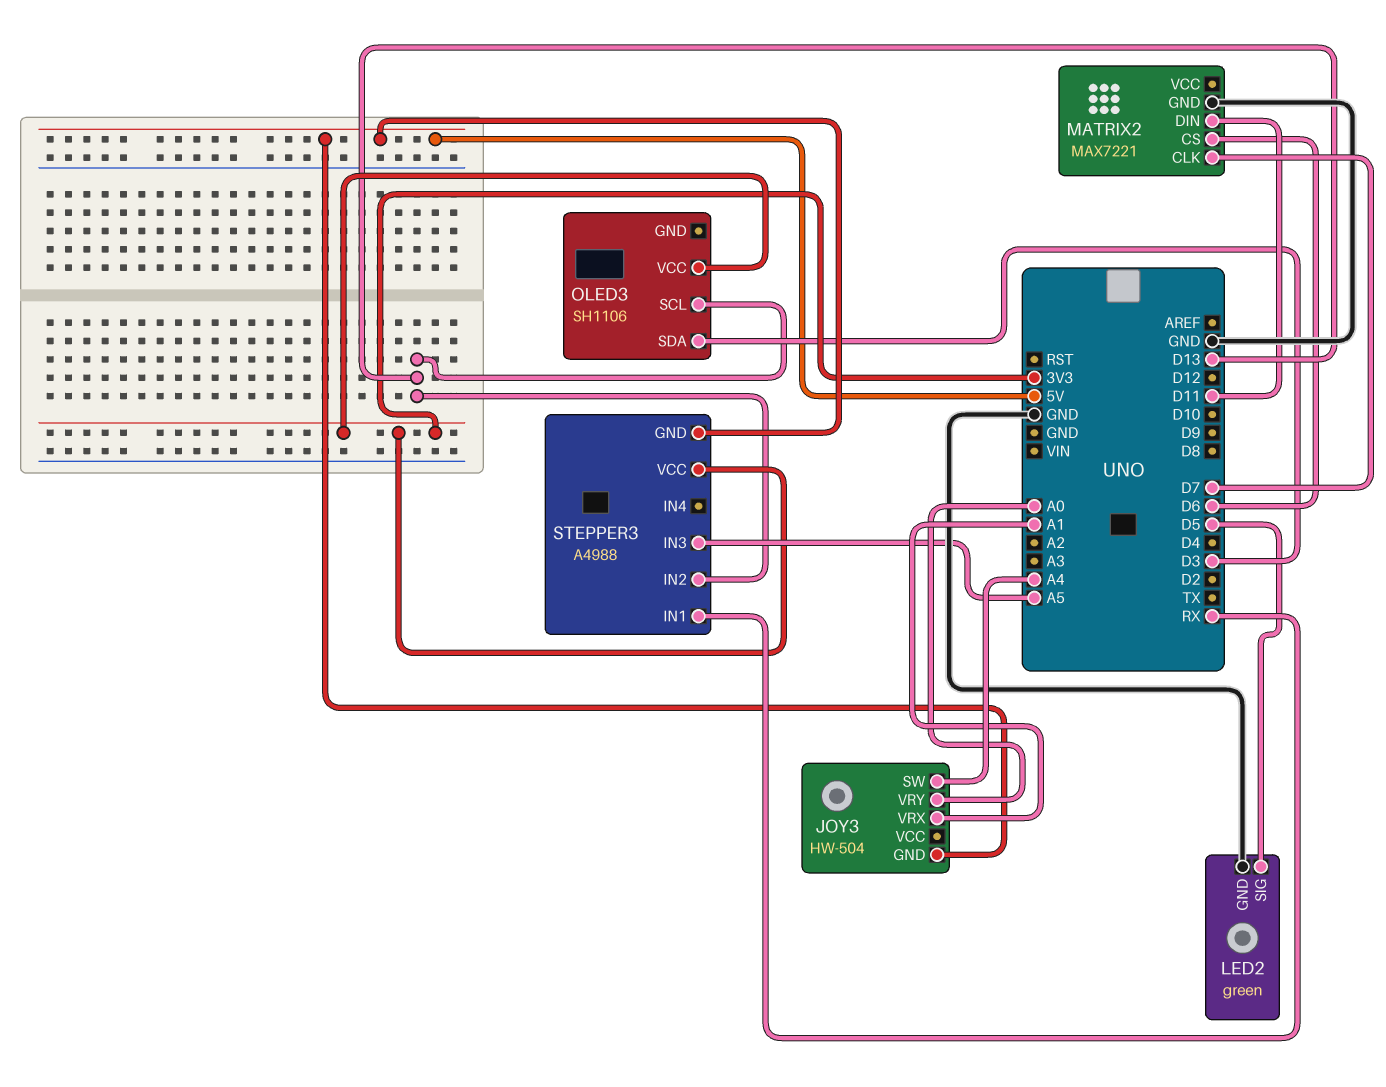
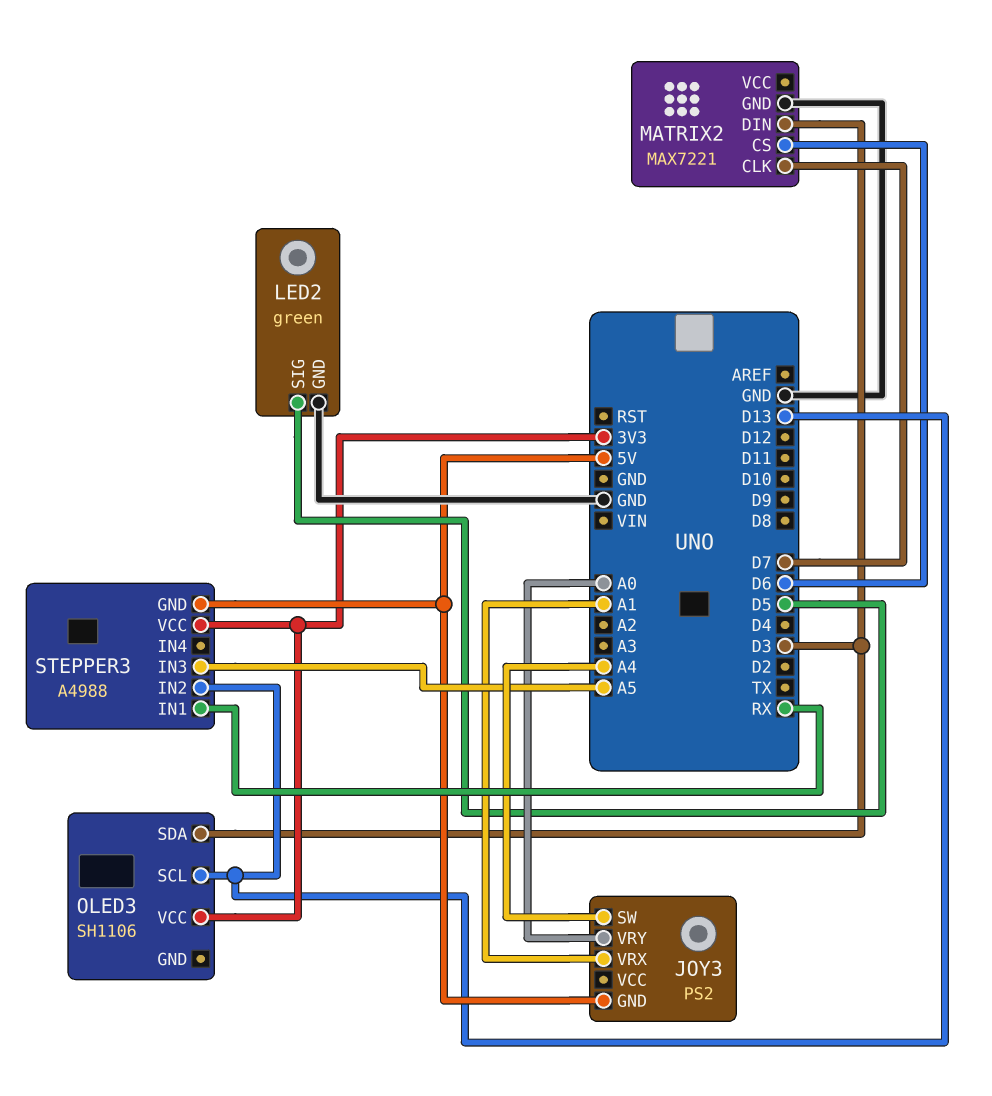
JOY3: HW-504 -> PS2
MATRIX2 pin DIN: D11 -> D3

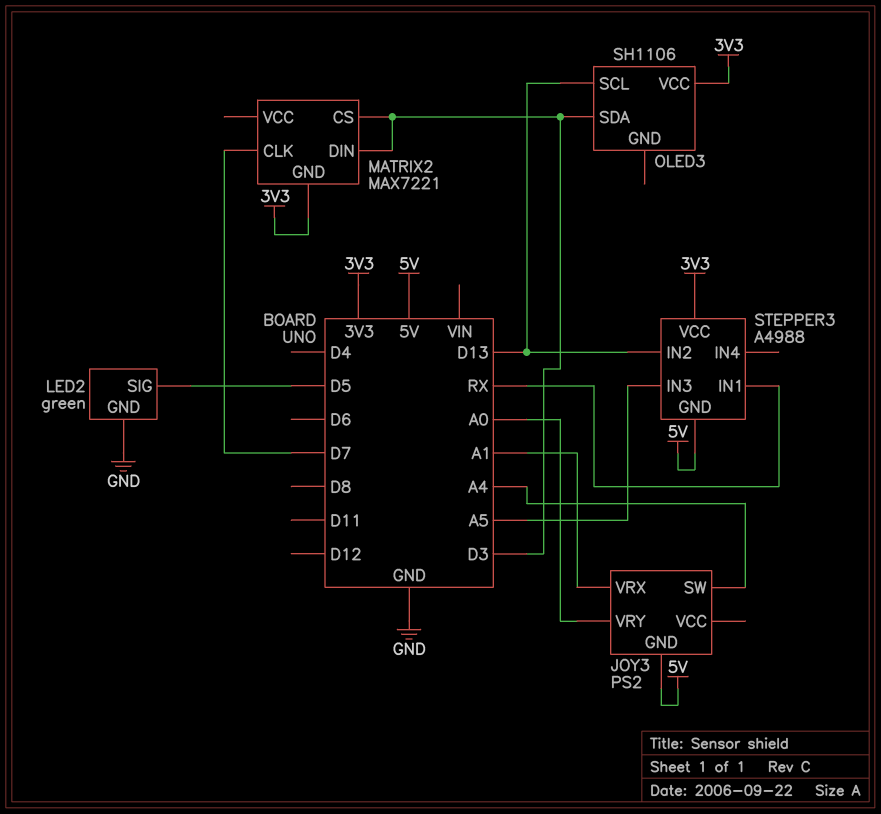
MATRIX2 pin CS: D6 -> D3
MATRIX2 pin GND: GND -> 3V3

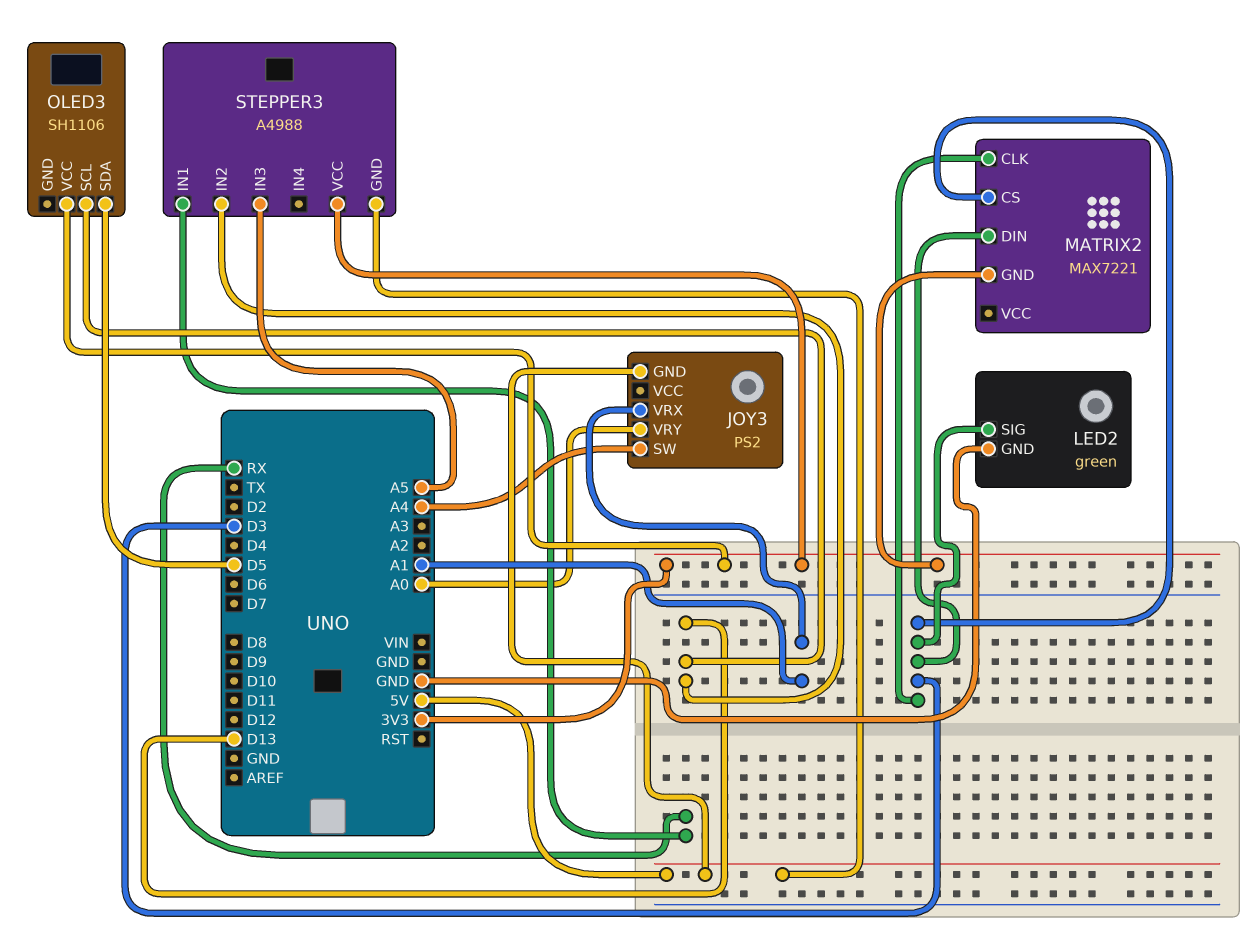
LED2 pin SIG: D5 -> D3
MATRIX2 pin CLK: D7 -> D3
OLED3 pin SDA: D3 -> D5

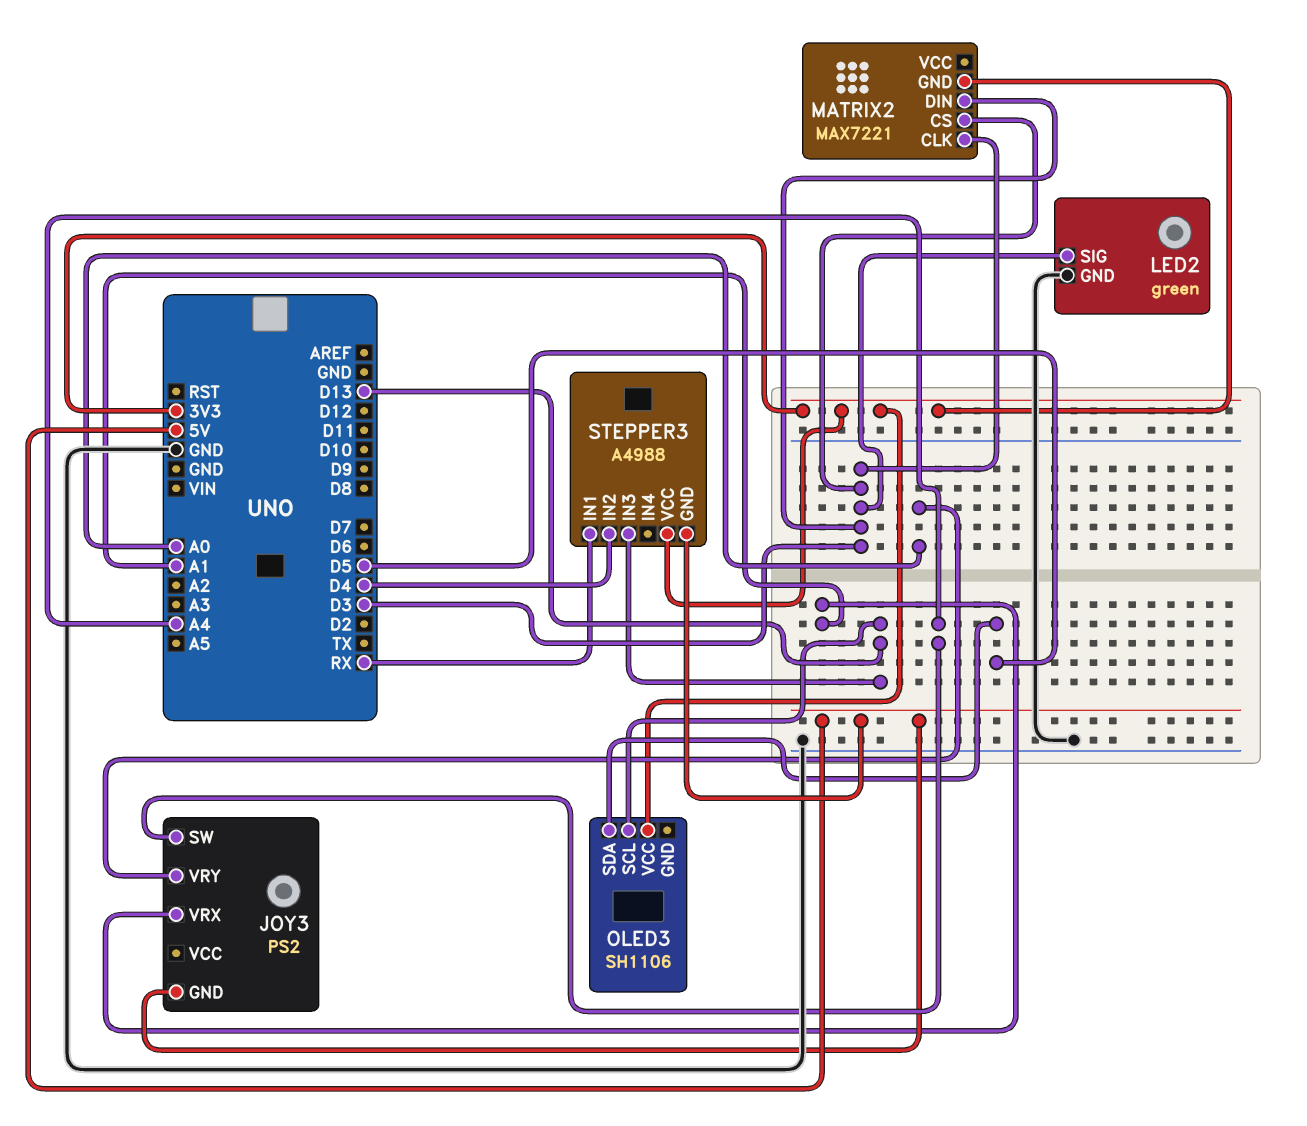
STEPPER3 pin IN2: D13 -> D4
STEPPER3 pin IN3: A5 -> D13

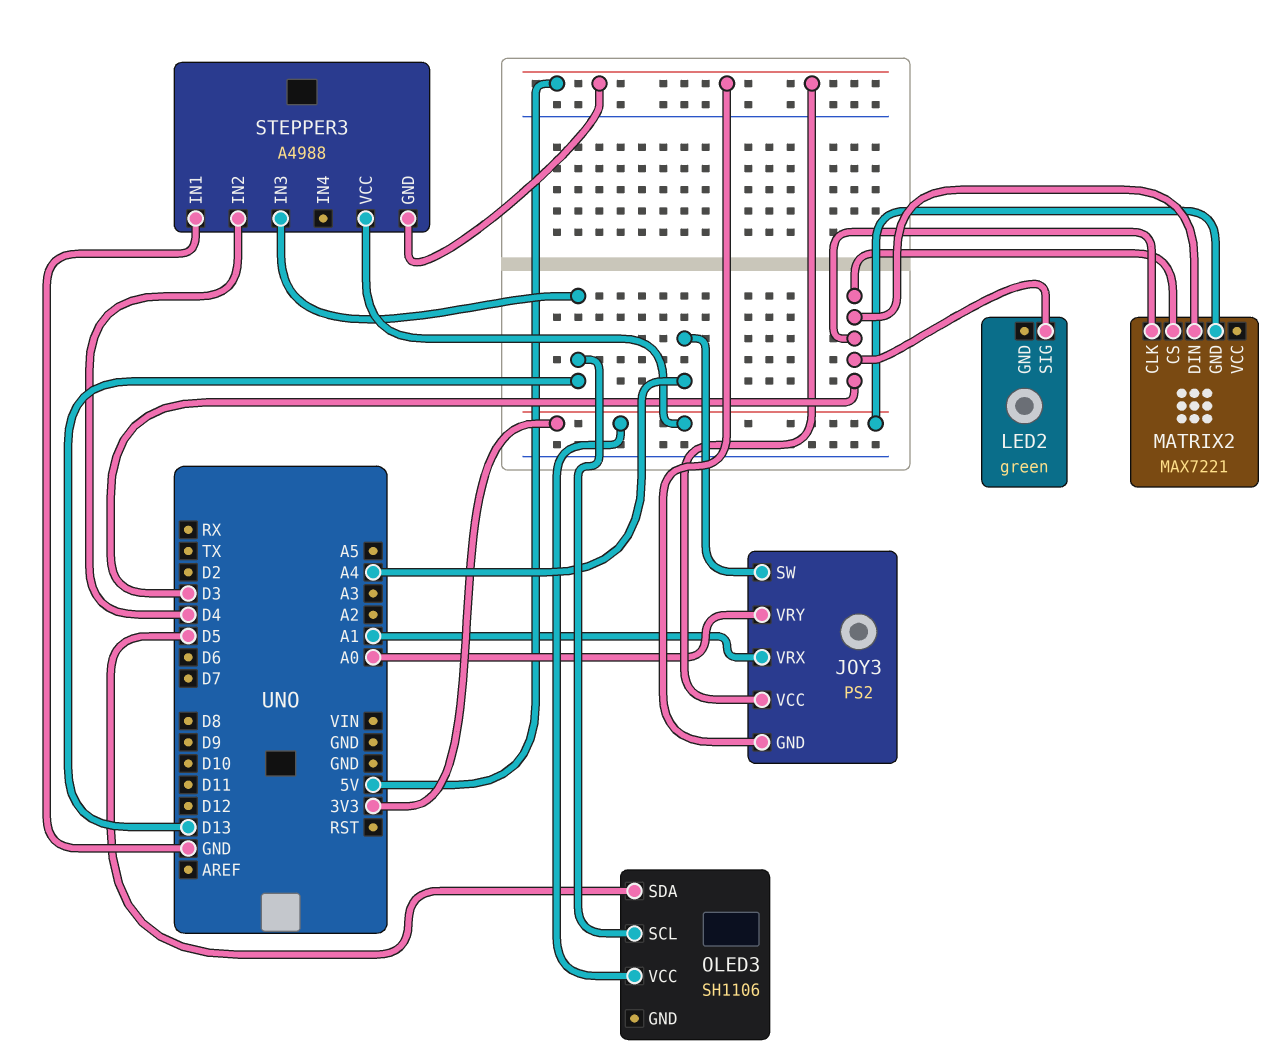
JOY3 pin VCC: none -> 5V
LED2 pin GND: GND -> none
STEPPER3 pin IN1: RX -> GND

